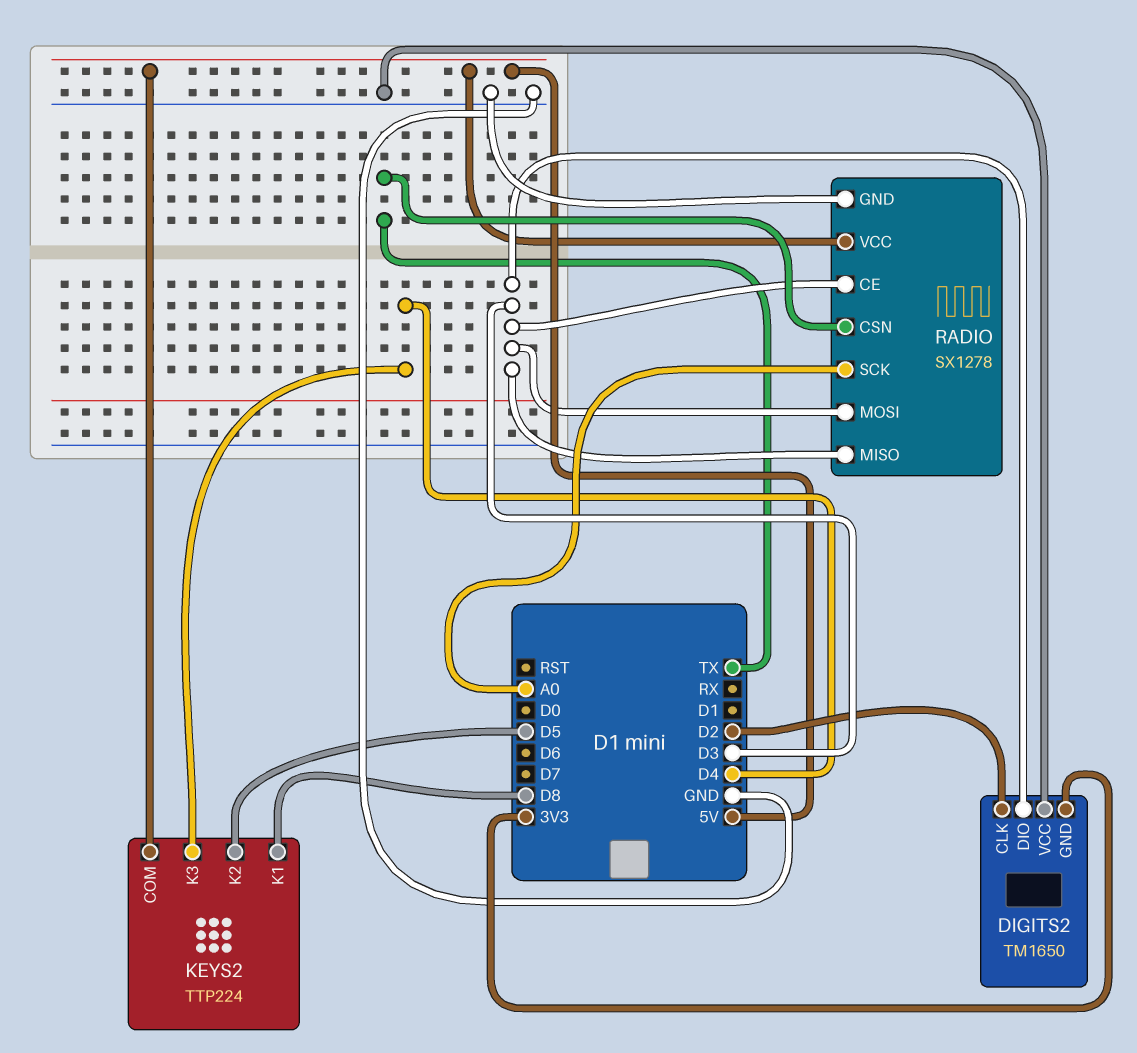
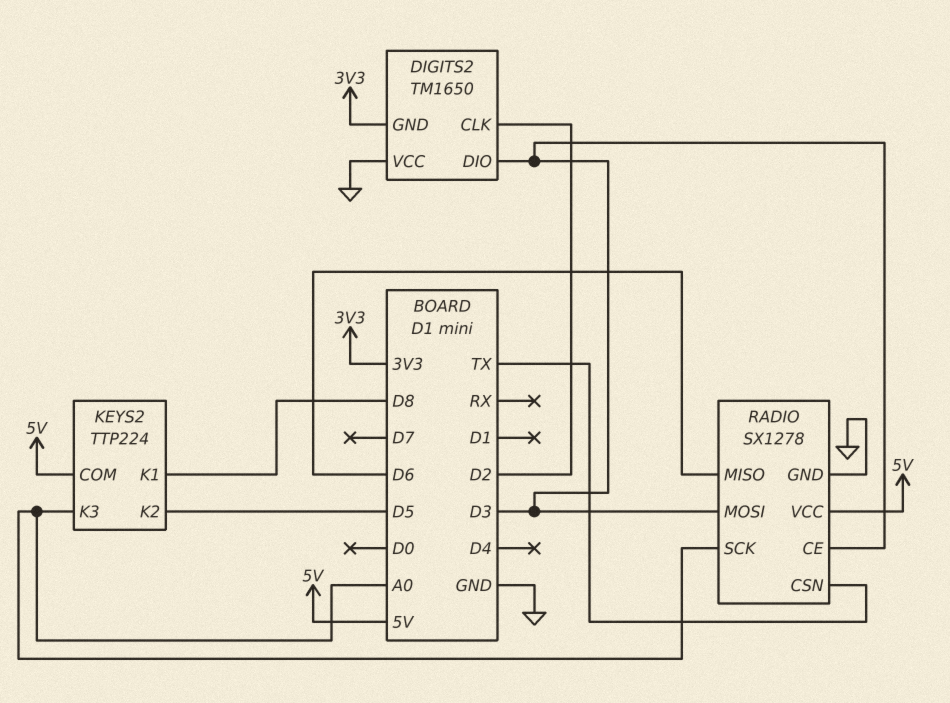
KEYS2 pin K3: D4 -> A0
RADIO pin MISO: D3 -> D6

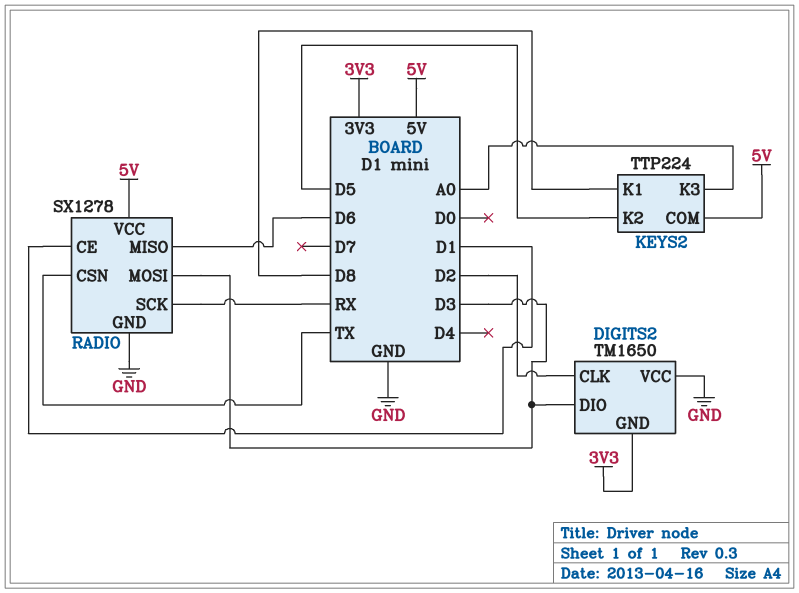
RADIO pin CE: D3 -> D1
RADIO pin SCK: A0 -> RX

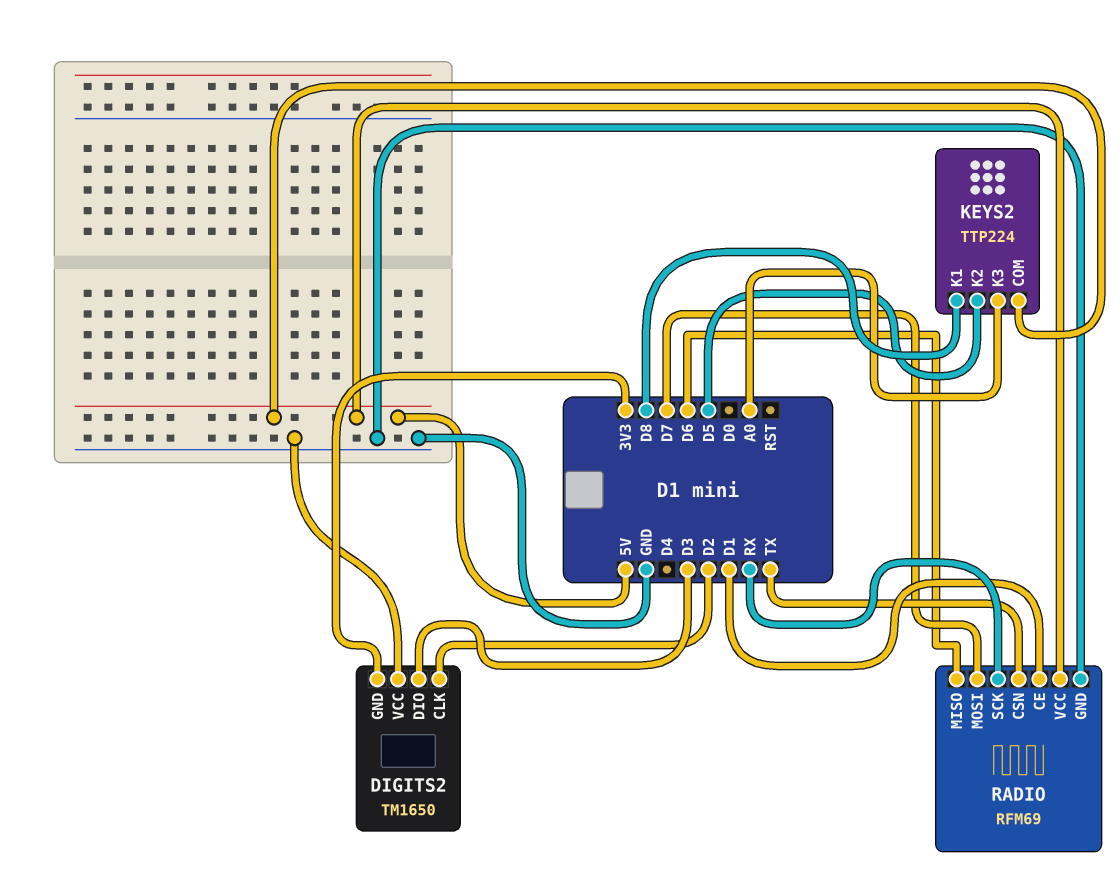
RADIO: SX1278 -> RFM69
RADIO pin MOSI: D3 -> D7

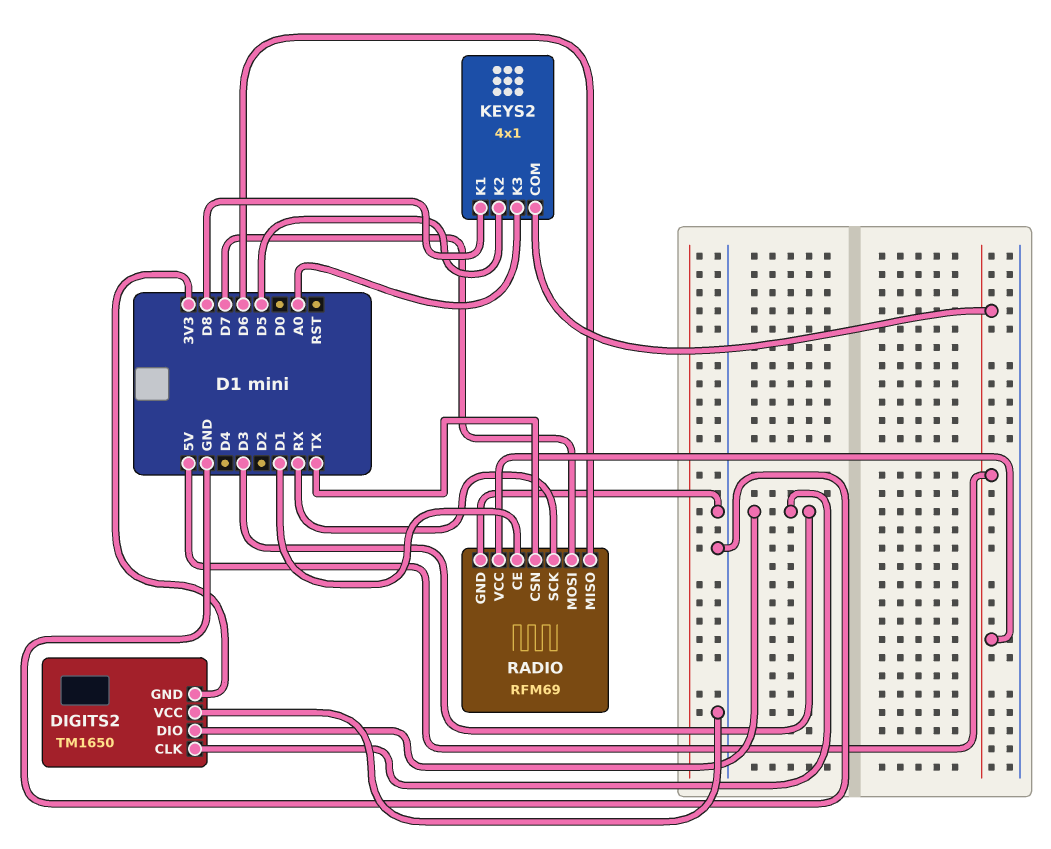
DIGITS2 pin CLK: D2 -> D3
KEYS2: TTP224 -> 4x1

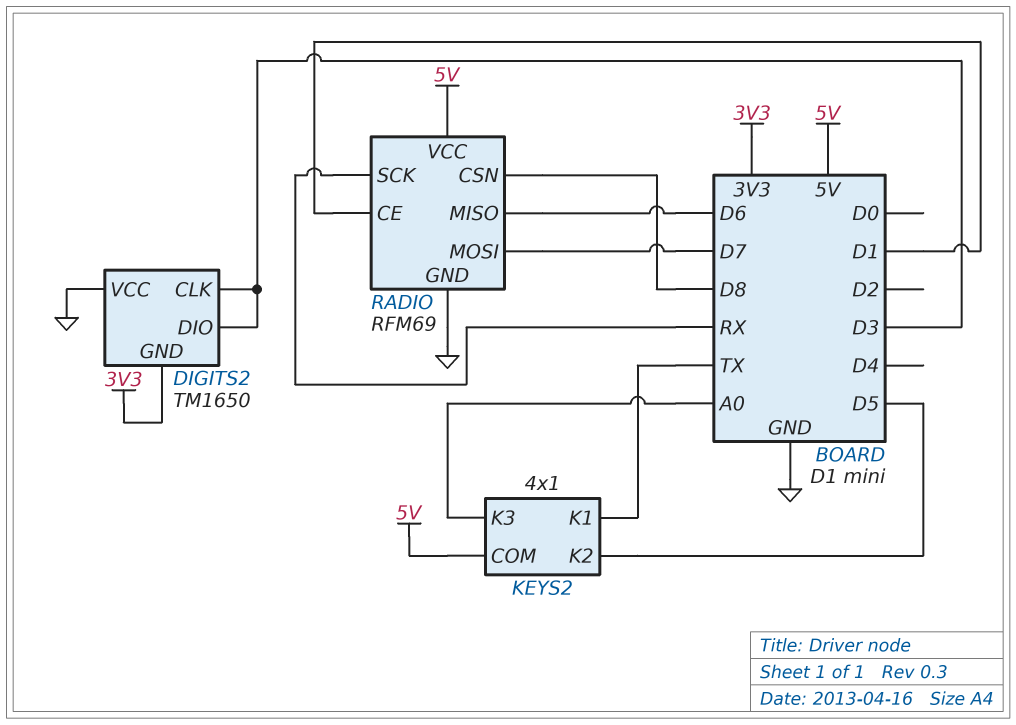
KEYS2 pin K1: D8 -> TX
RADIO pin CSN: TX -> D8

